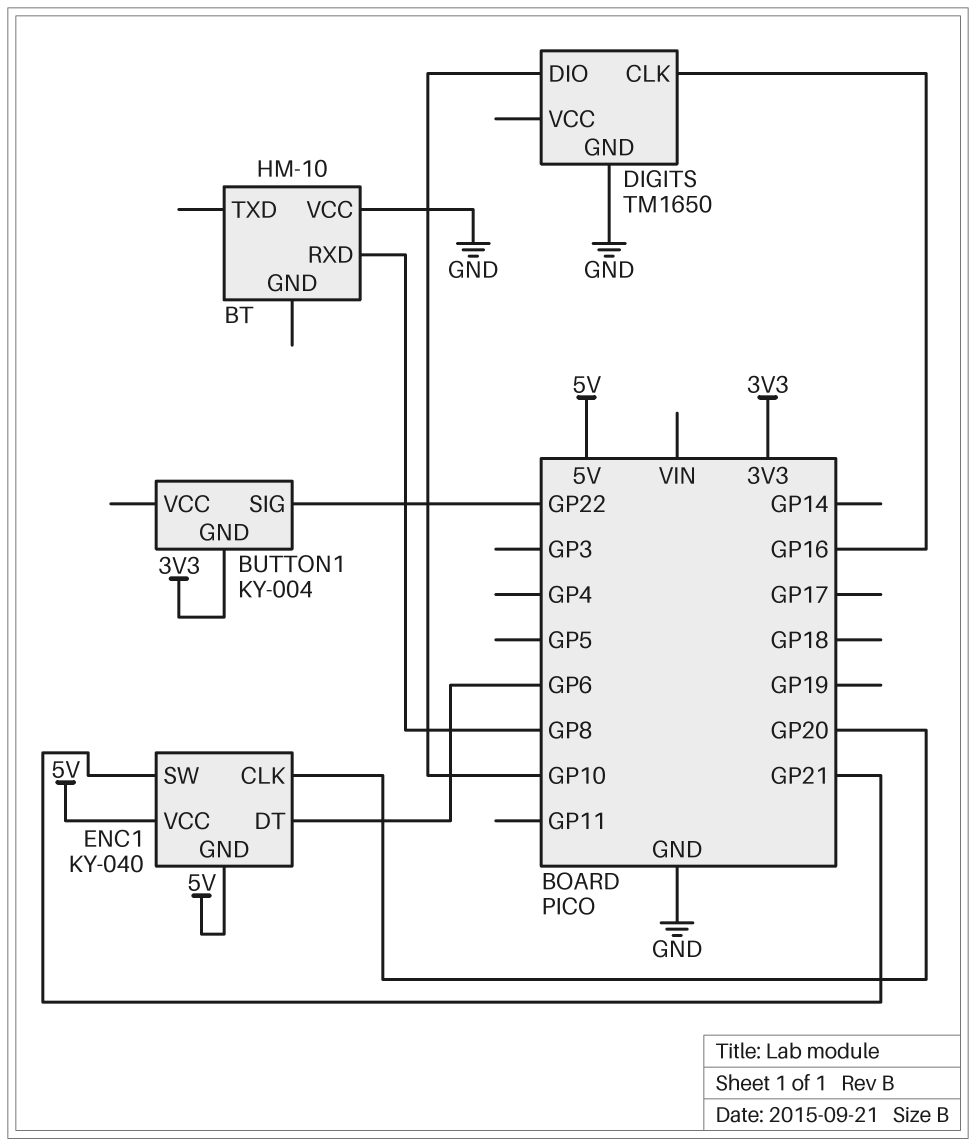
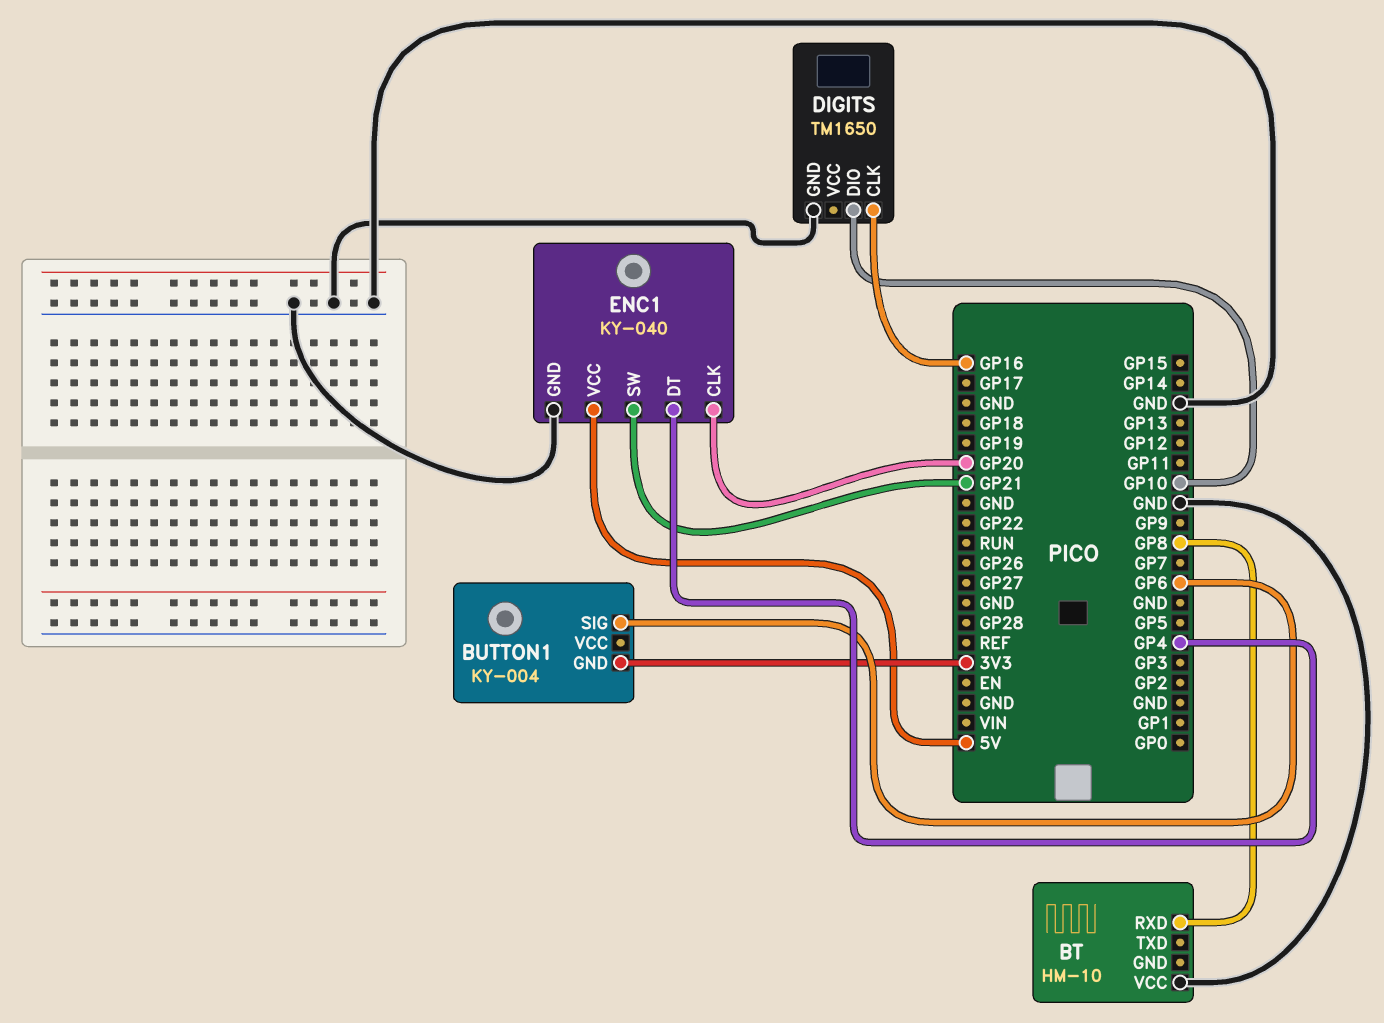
BUTTON1 pin SIG: GP22 -> GP6
ENC1 pin DT: GP6 -> GP4
ENC1 pin GND: 5V -> GND

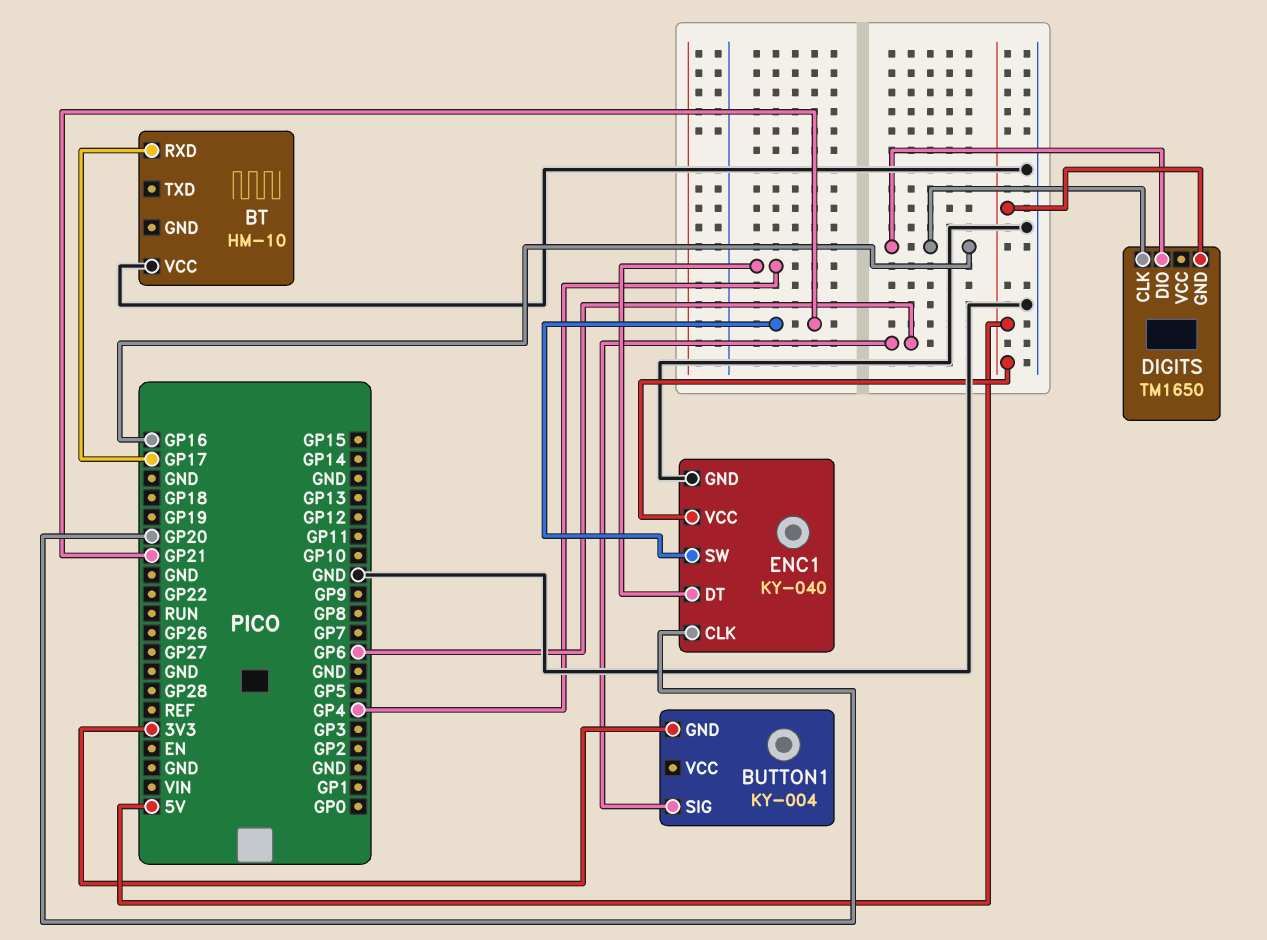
BT pin RXD: GP8 -> GP17
DIGITS pin DIO: GP10 -> GP16
DIGITS pin GND: GND -> 5V

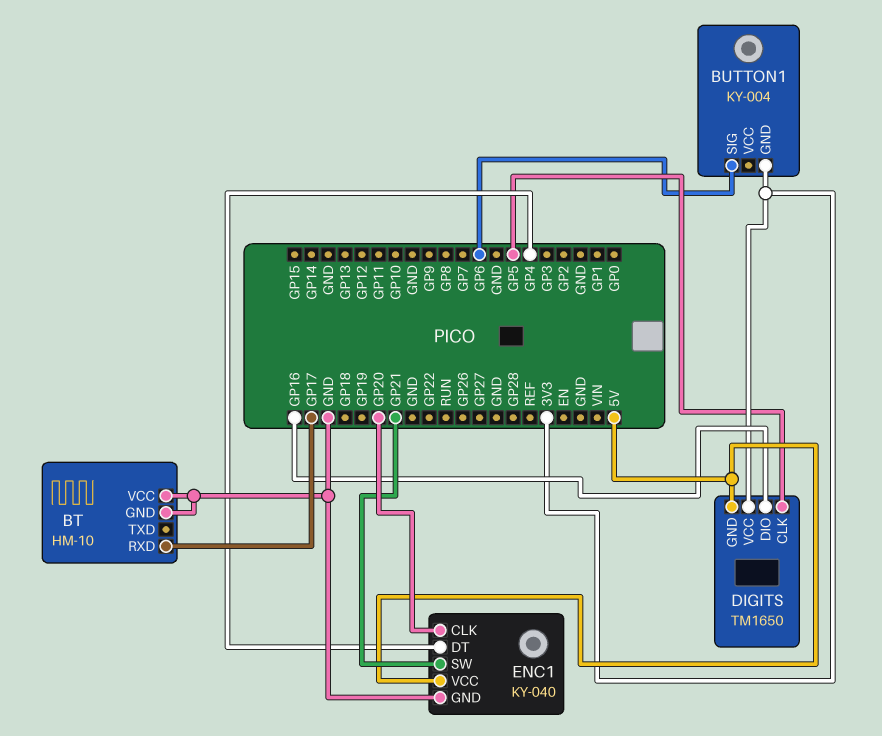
BT pin GND: none -> GND
DIGITS pin CLK: GP16 -> GP5
DIGITS pin VCC: none -> 3V3

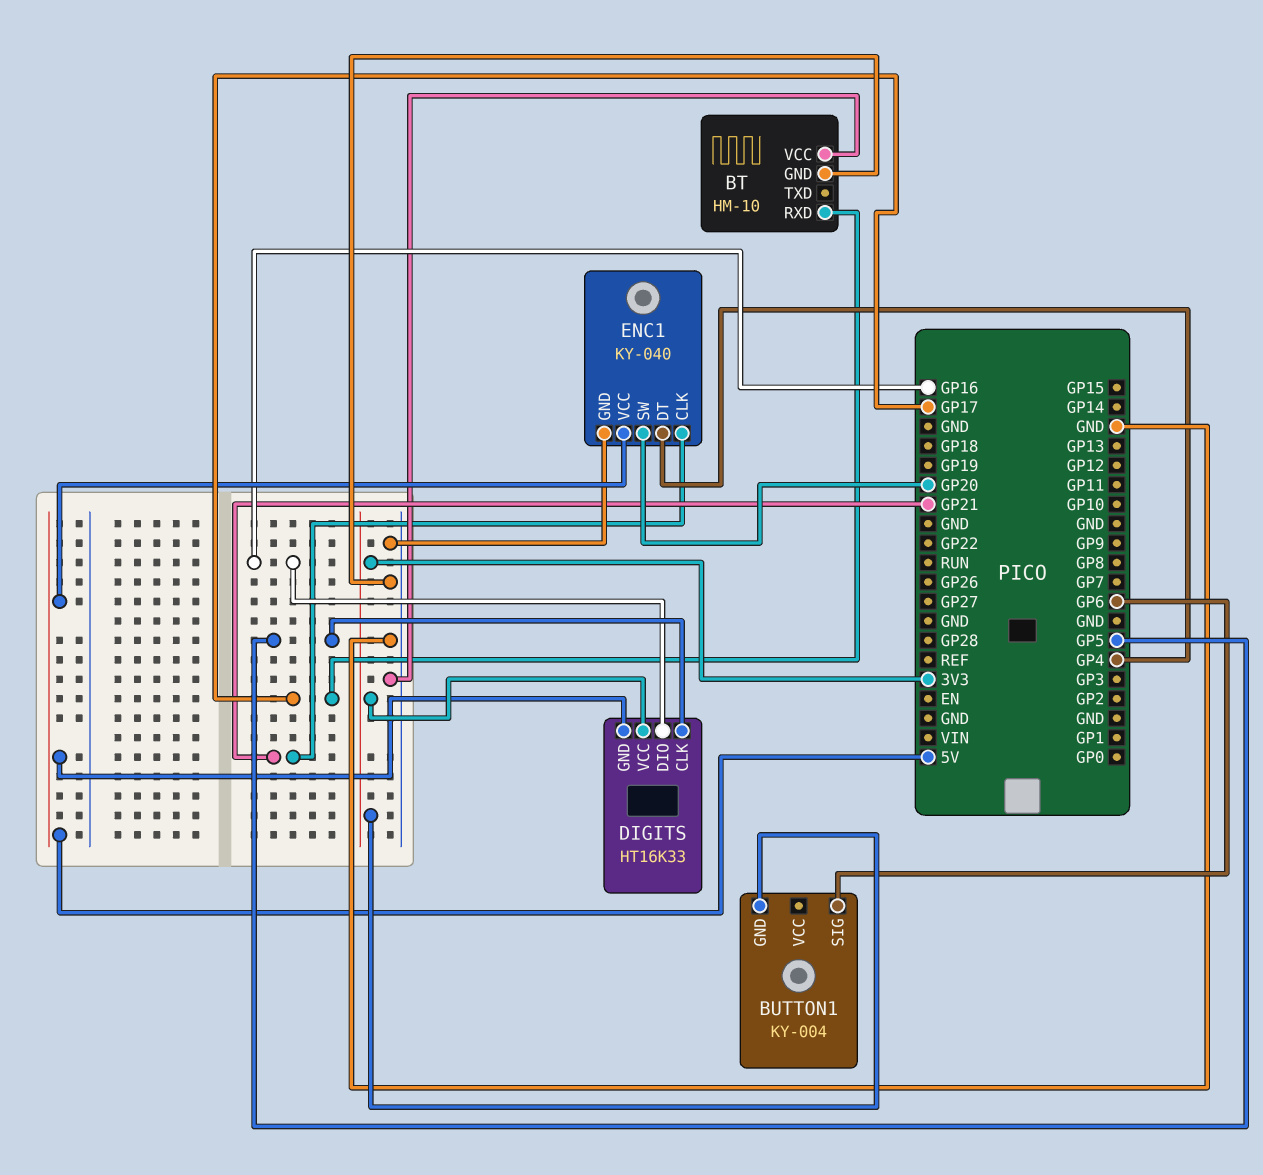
DIGITS: TM1650 -> HT16K33
ENC1 pin CLK: GP20 -> GP21
ENC1 pin SW: GP21 -> GP20

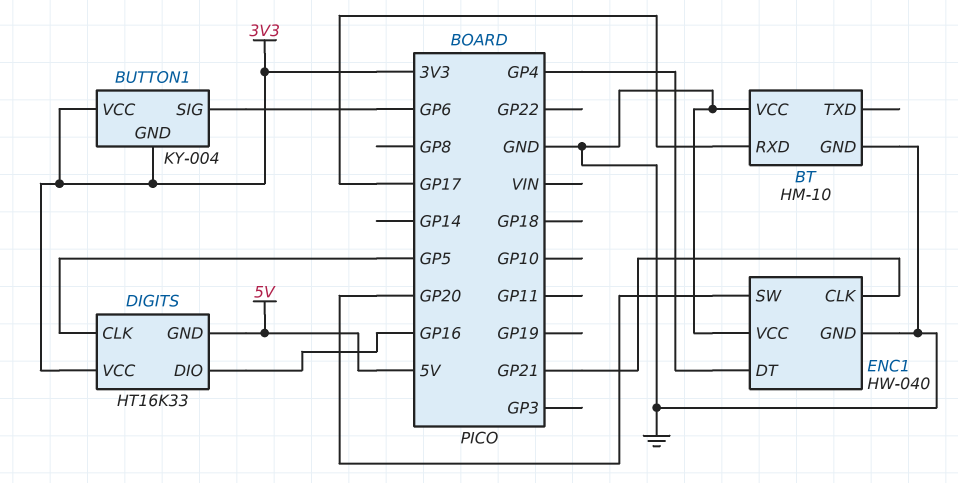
BUTTON1 pin VCC: none -> 3V3
ENC1: KY-040 -> HW-040
ENC1 pin VCC: 5V -> GND

